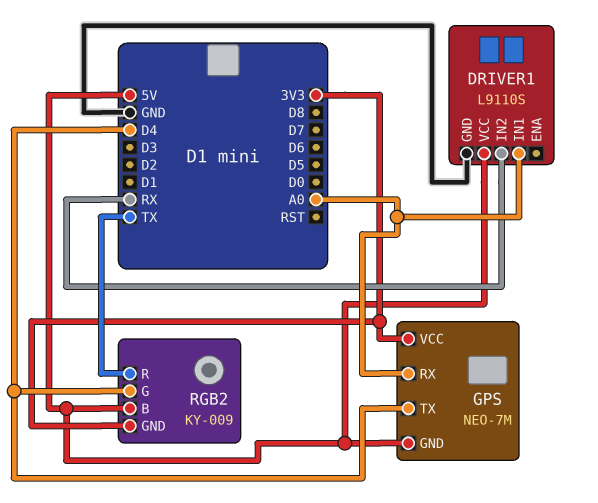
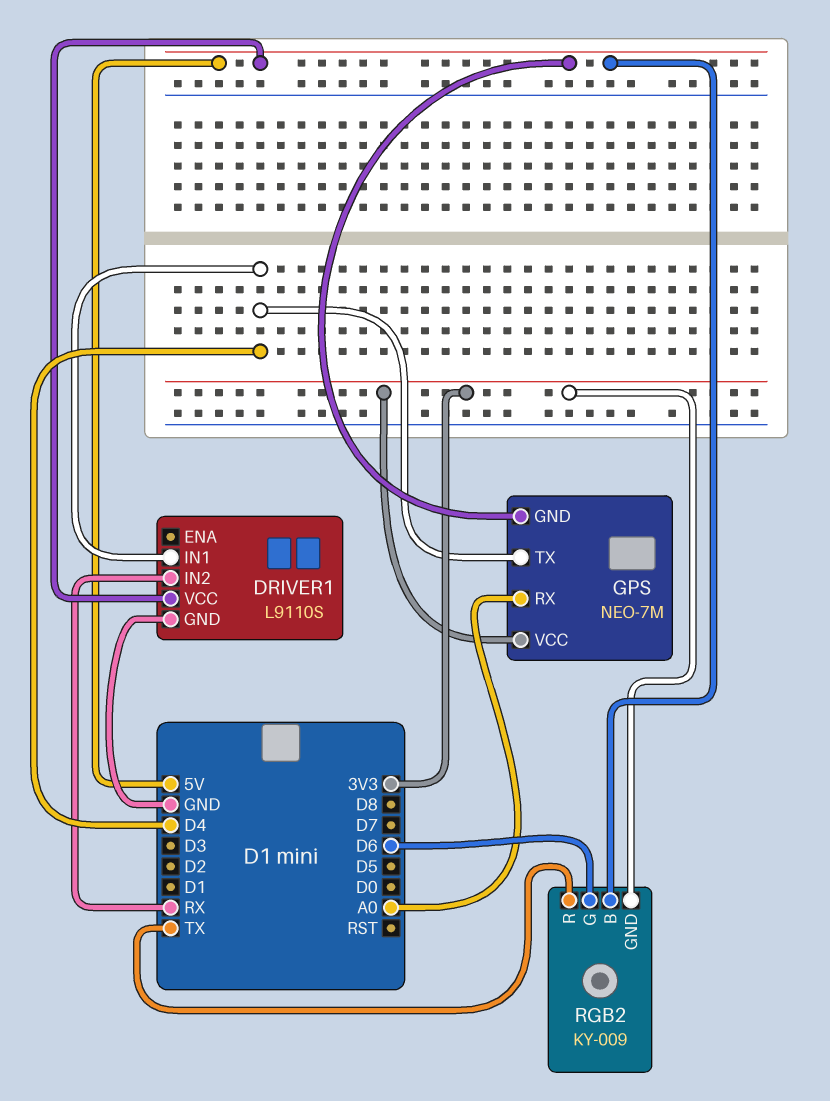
DRIVER1 pin IN1: A0 -> D4
RGB2 pin G: D4 -> D6

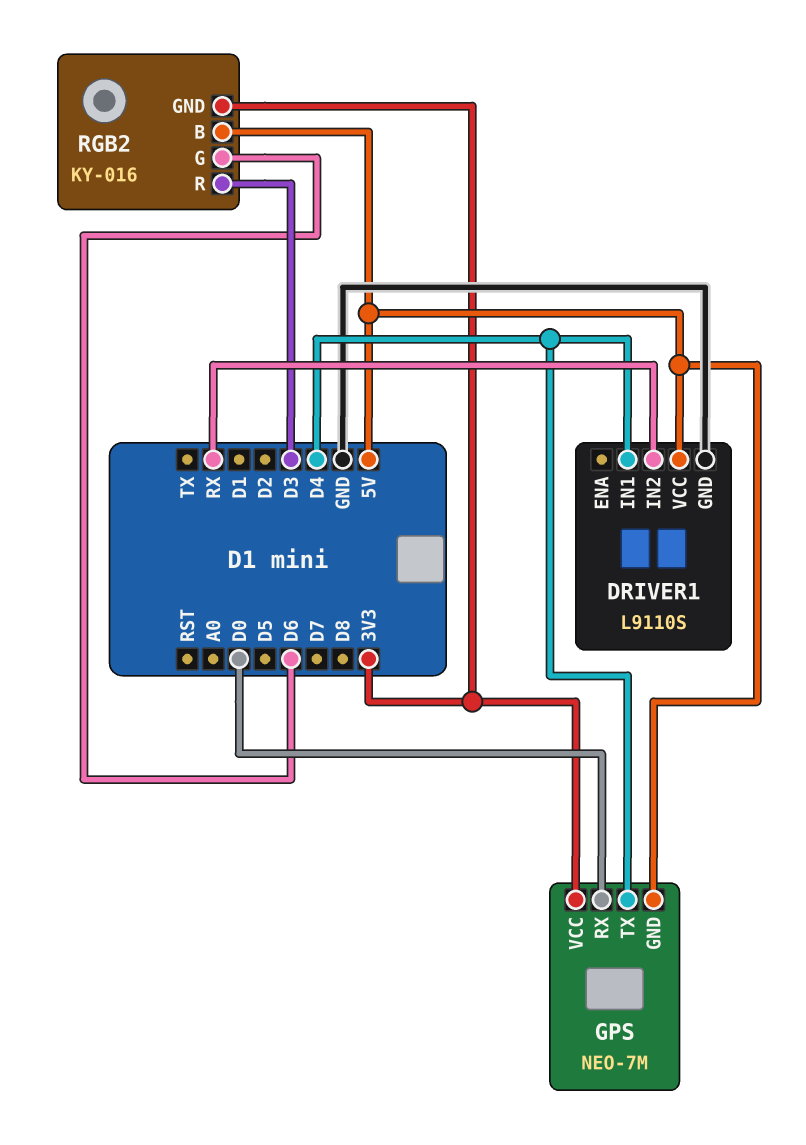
GPS pin RX: A0 -> D0
RGB2: KY-009 -> KY-016
RGB2 pin R: TX -> D3

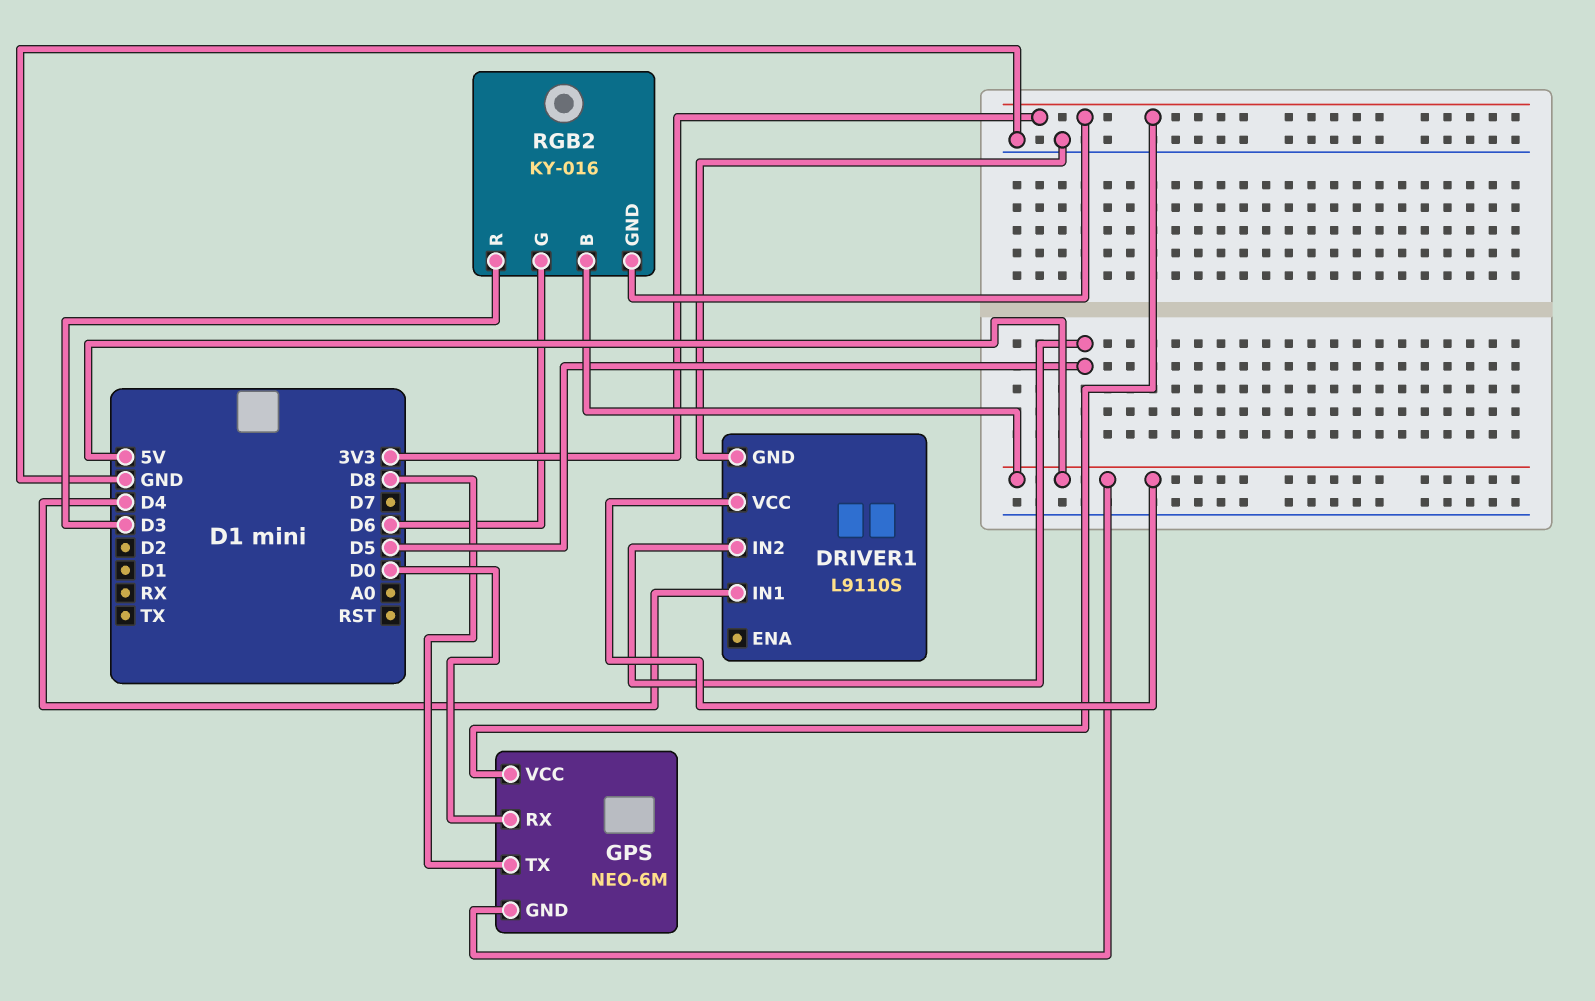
DRIVER1 pin IN2: RX -> D5
GPS: NEO-7M -> NEO-6M
GPS pin TX: D4 -> D8

